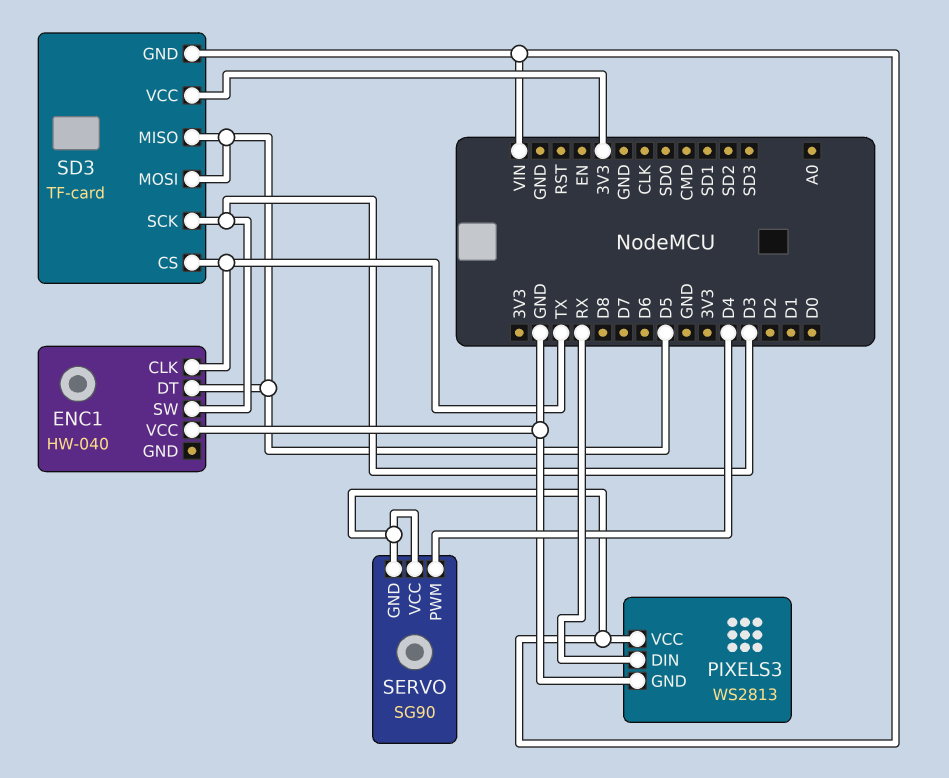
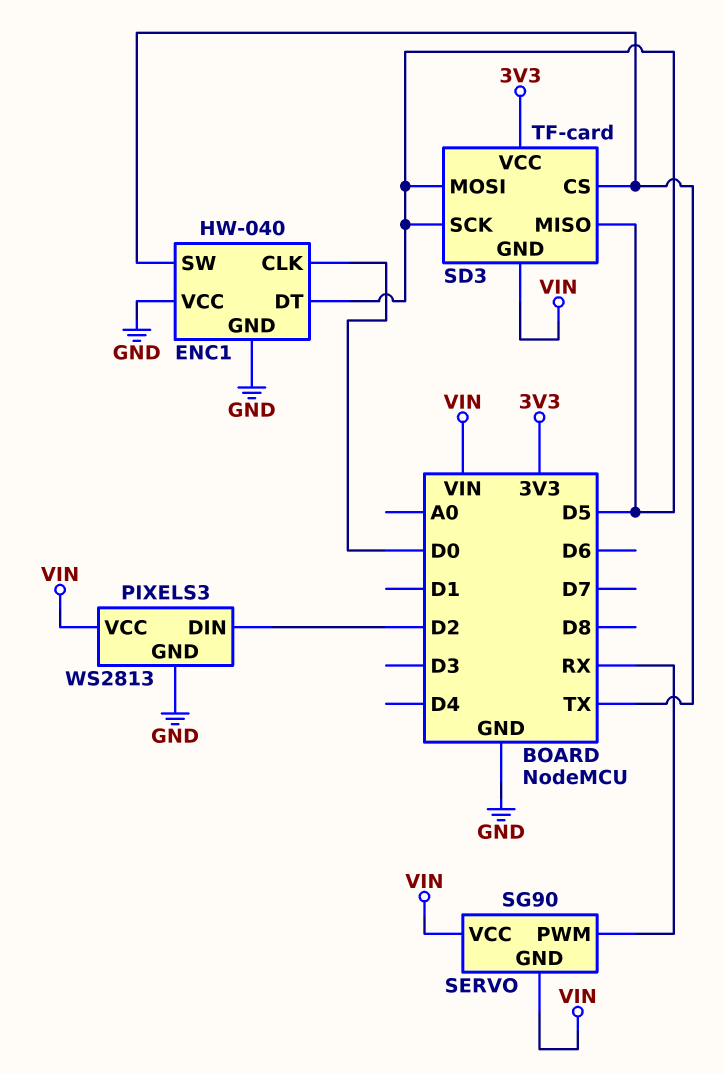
ENC1 pin CLK: TX -> D0
ENC1 pin GND: none -> GND
ENC1 pin SW: D3 -> TX
PIXELS3 pin DIN: RX -> D2
SD3 pin SCK: D3 -> D5
SERVO pin PWM: D4 -> RX

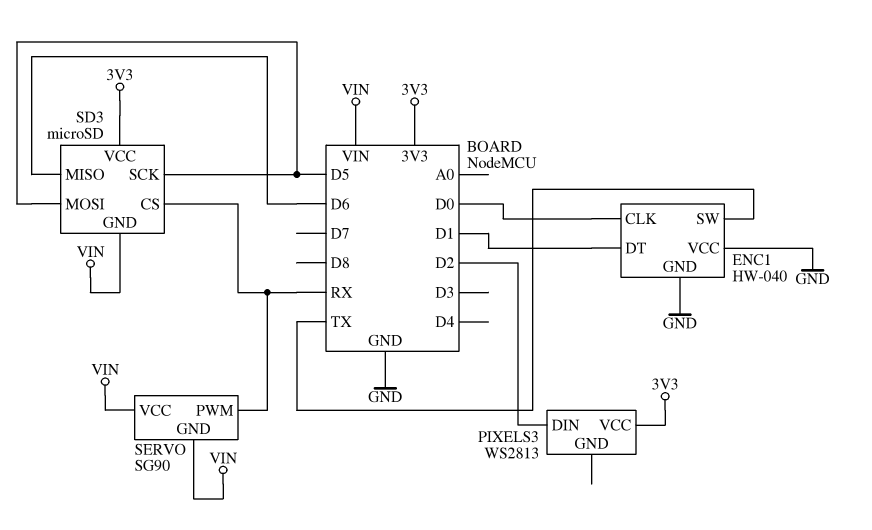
ENC1 pin DT: D5 -> D1
PIXELS3 pin GND: GND -> none
PIXELS3 pin VCC: VIN -> 3V3
SD3: TF-card -> microSD
SD3 pin CS: TX -> RX
SD3 pin MISO: D5 -> D6

